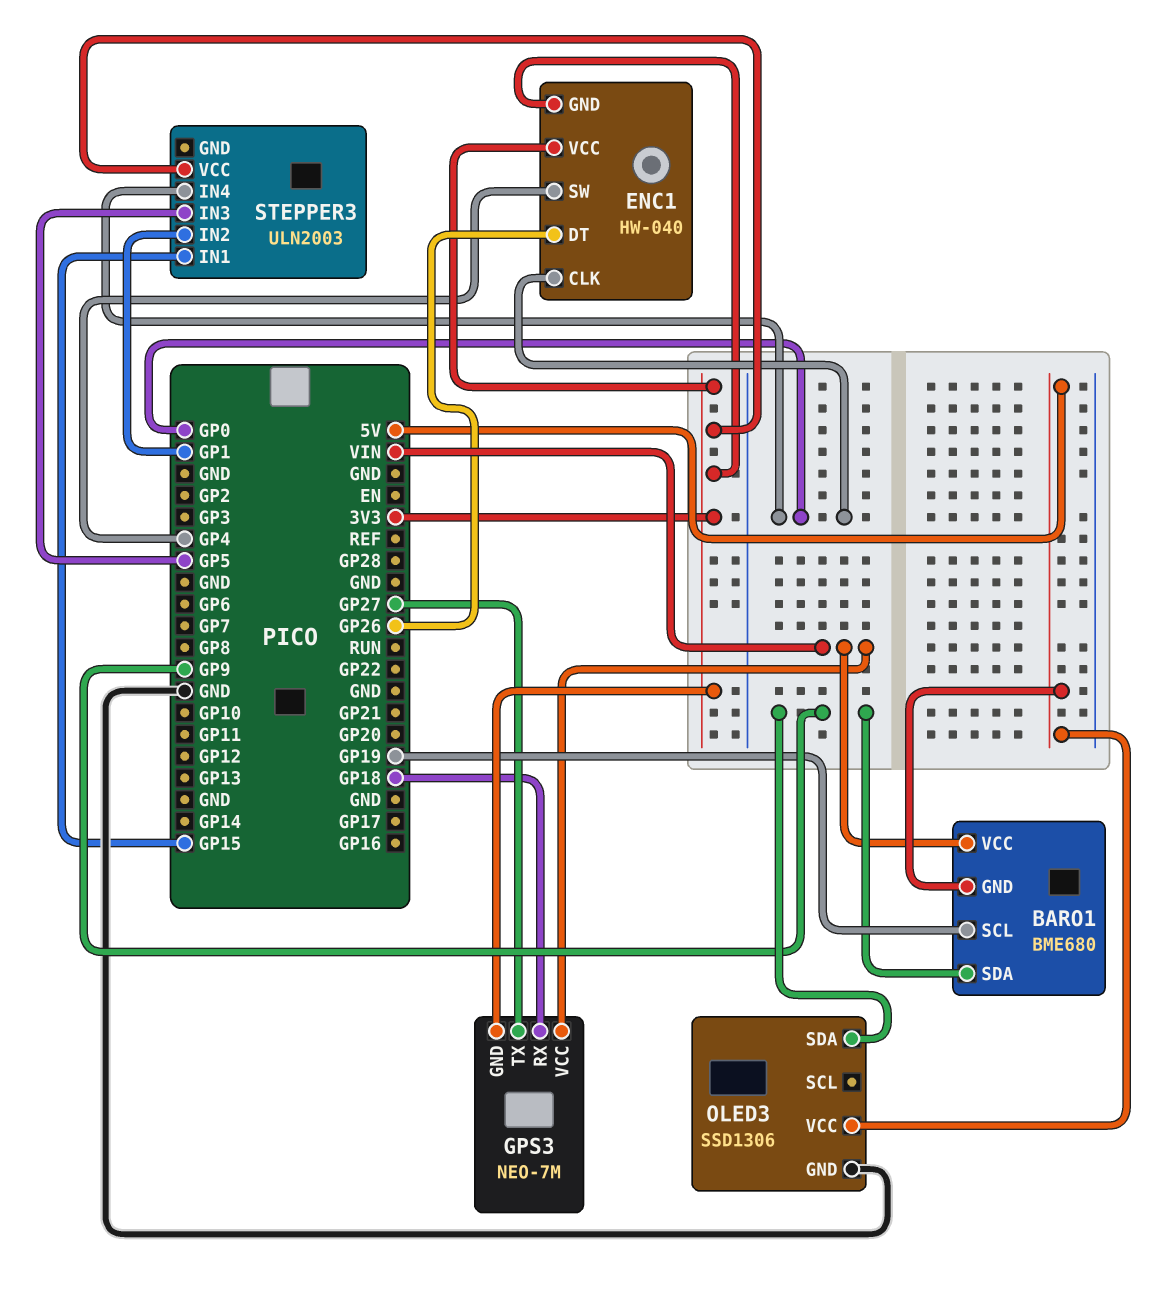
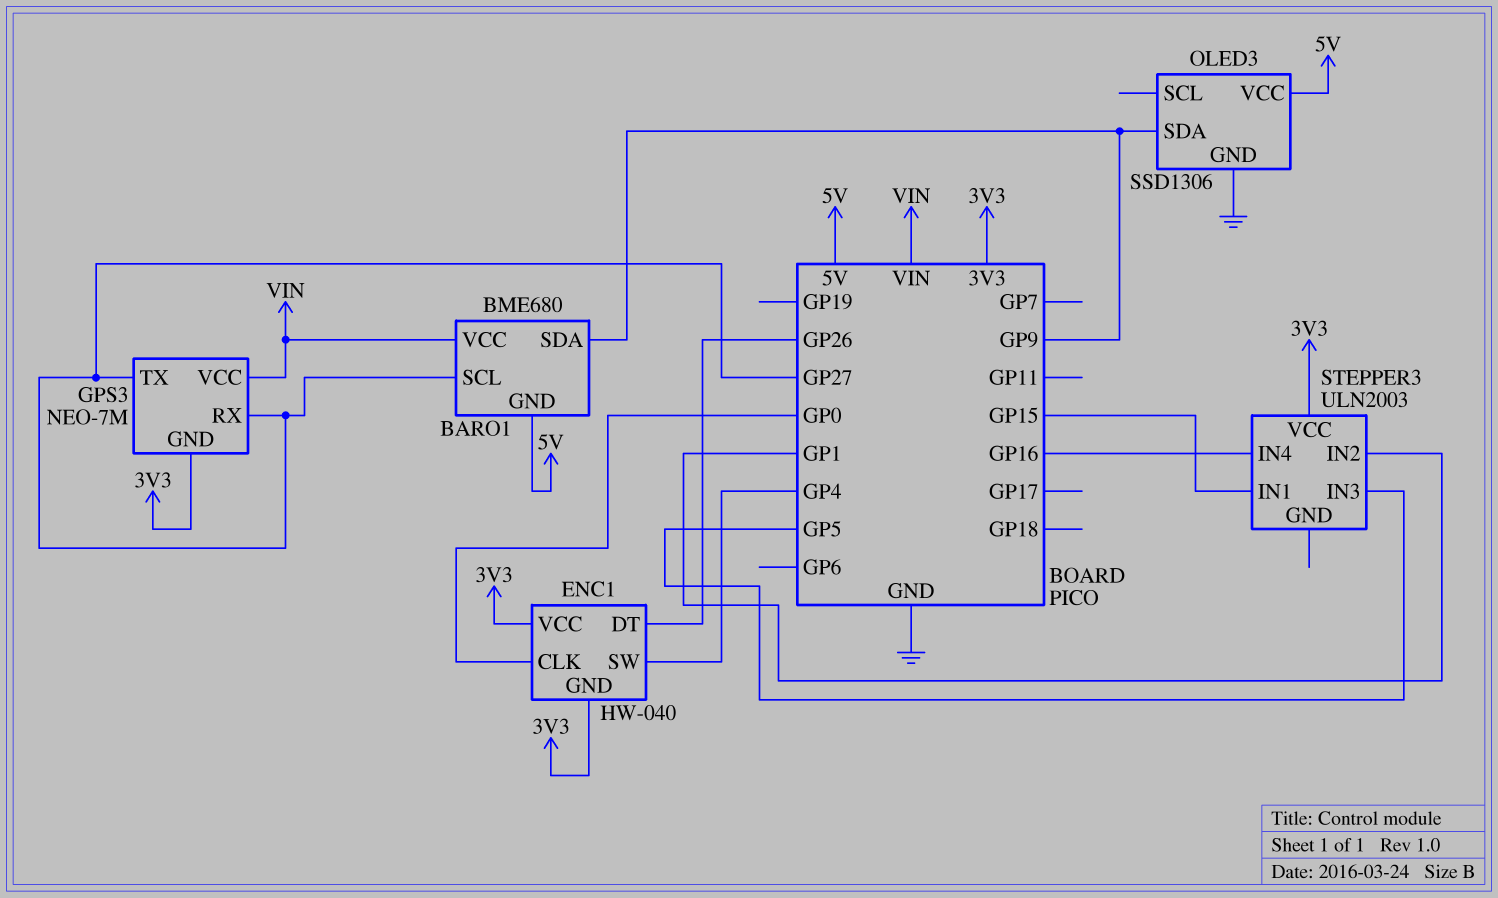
BARO1 pin SCL: GP19 -> GP27
GPS3 pin RX: GP18 -> GP27
STEPPER3 pin IN4: GP0 -> GP16

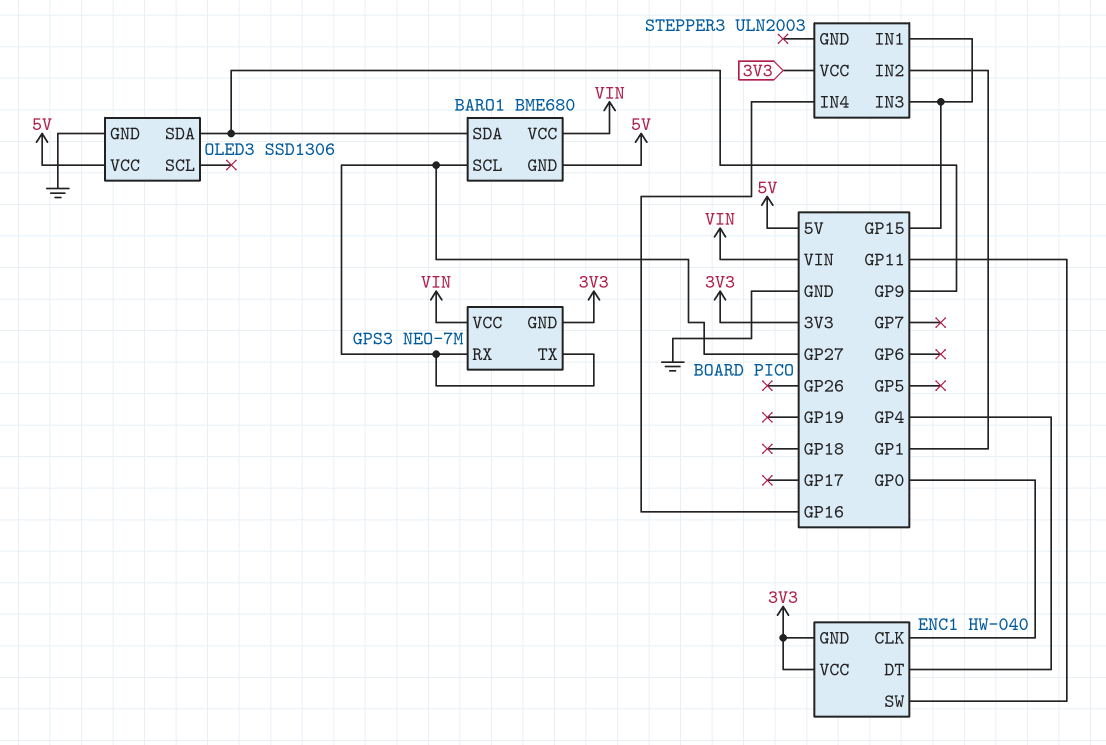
ENC1 pin DT: GP26 -> GP4
ENC1 pin SW: GP4 -> GP11
STEPPER3 pin IN3: GP5 -> GP15

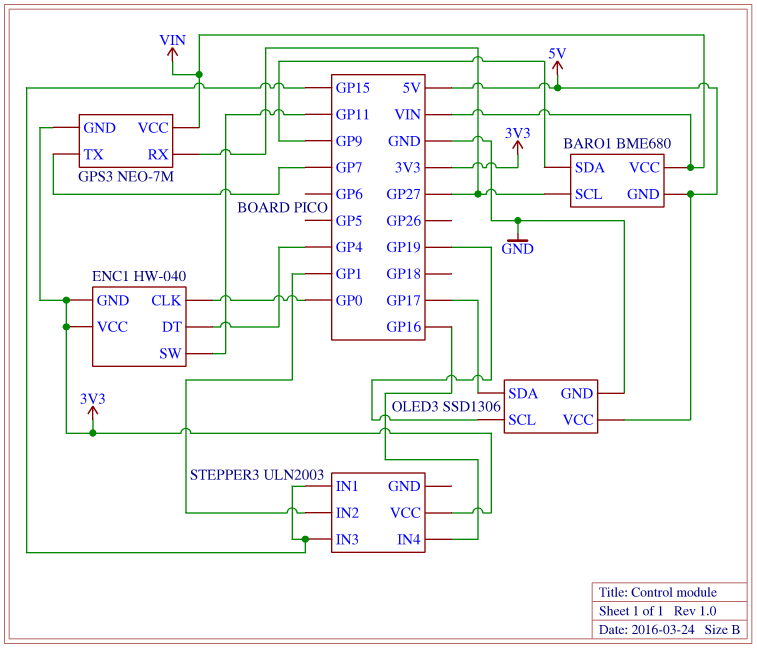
GPS3 pin TX: GP27 -> GP7
OLED3 pin SCL: none -> GP19
OLED3 pin SDA: GP9 -> GP17

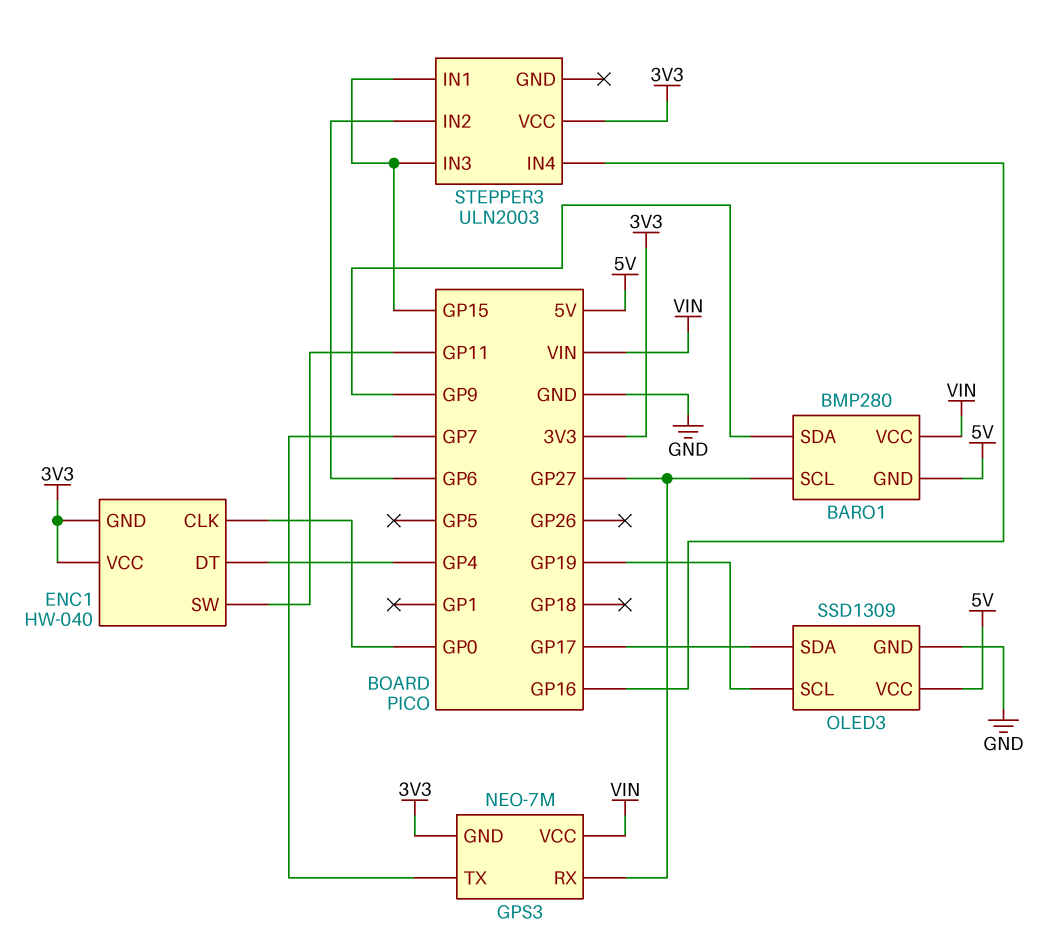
BARO1: BME680 -> BMP280
OLED3: SSD1306 -> SSD1309
STEPPER3 pin IN2: GP1 -> GP6

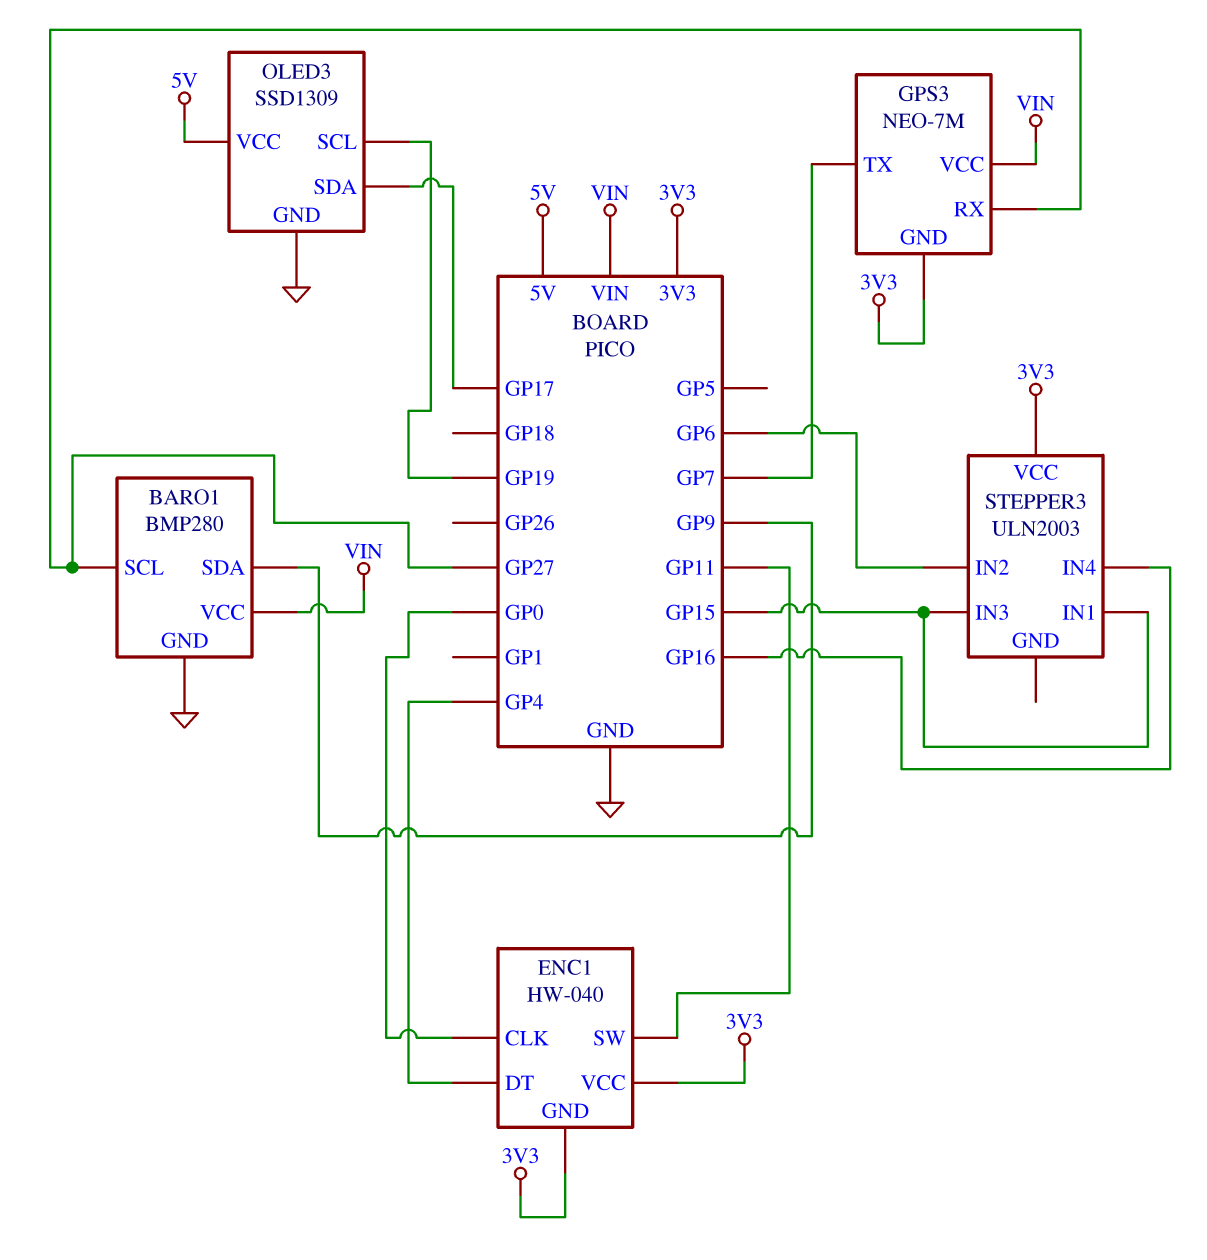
BARO1 pin GND: 5V -> GND

